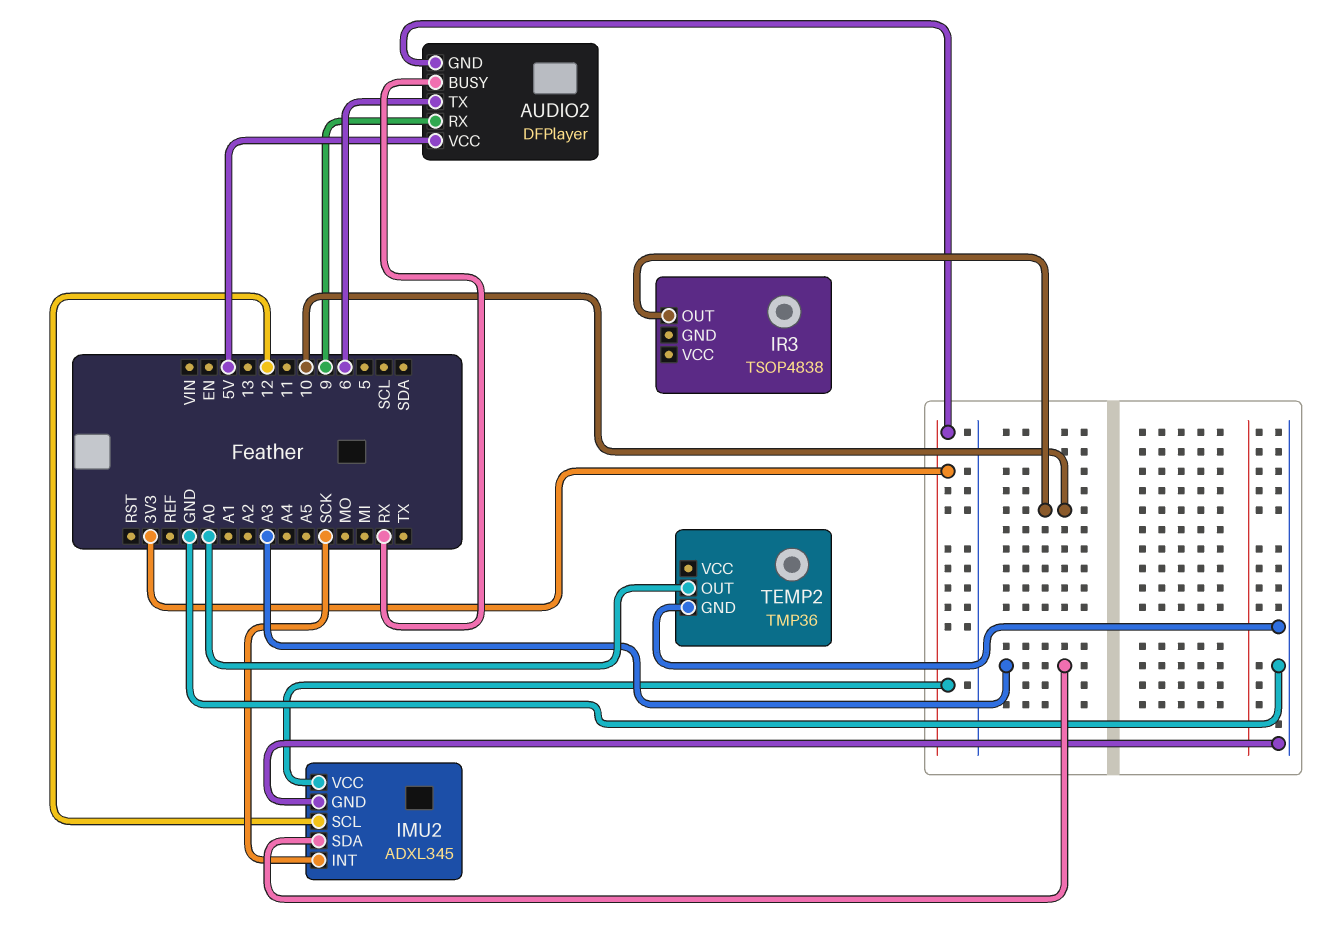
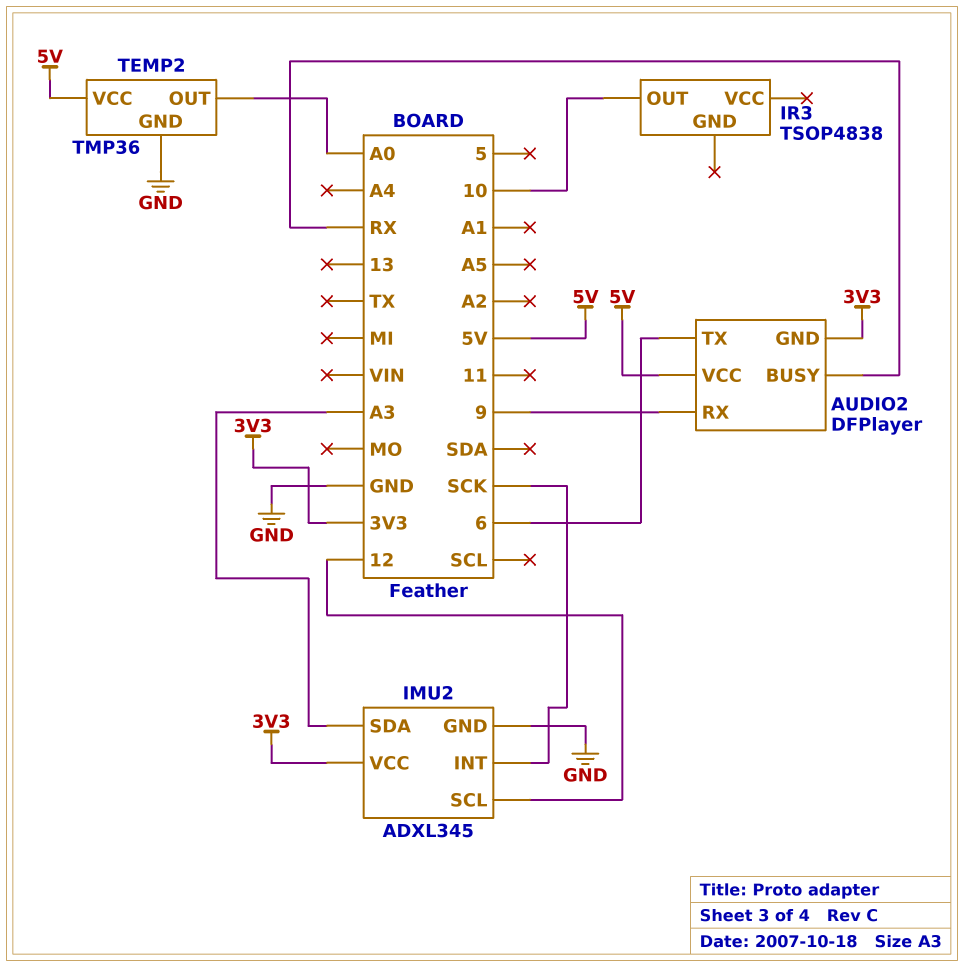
TEMP2 pin VCC: none -> 5V

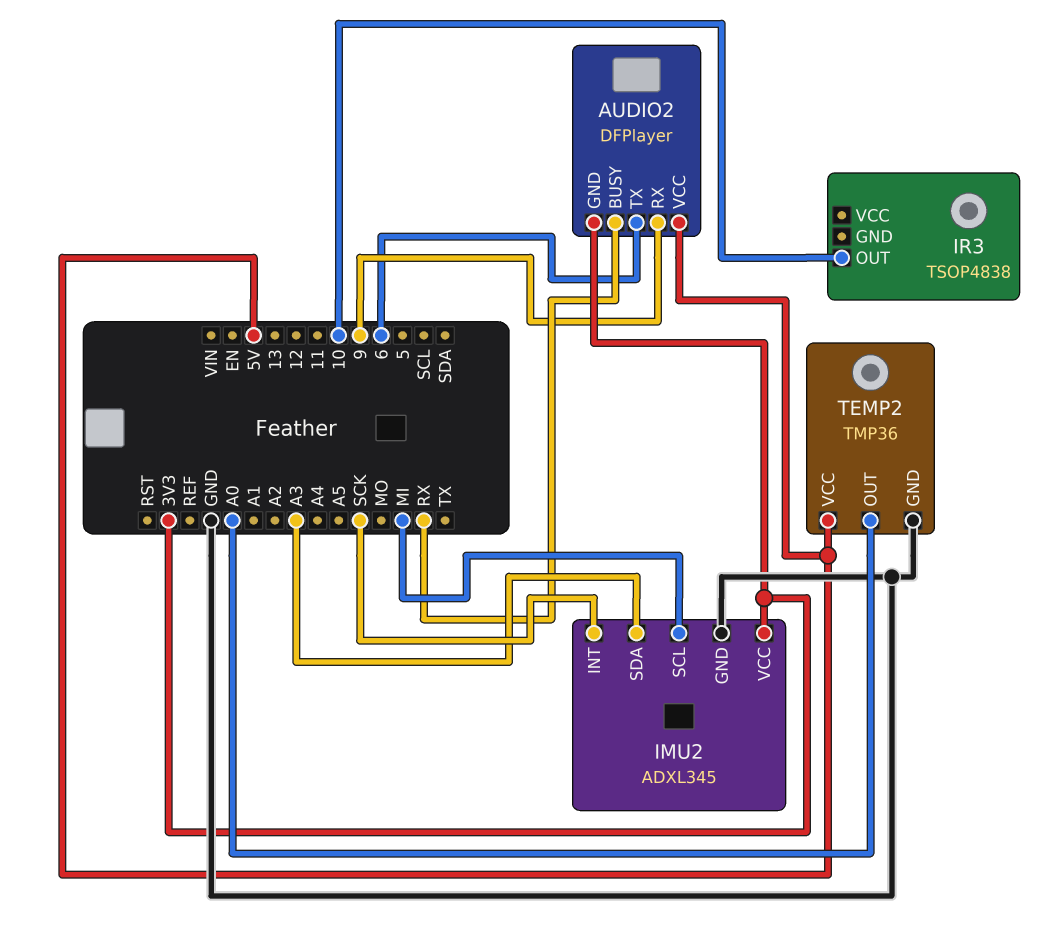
IMU2 pin SCL: 12 -> MI

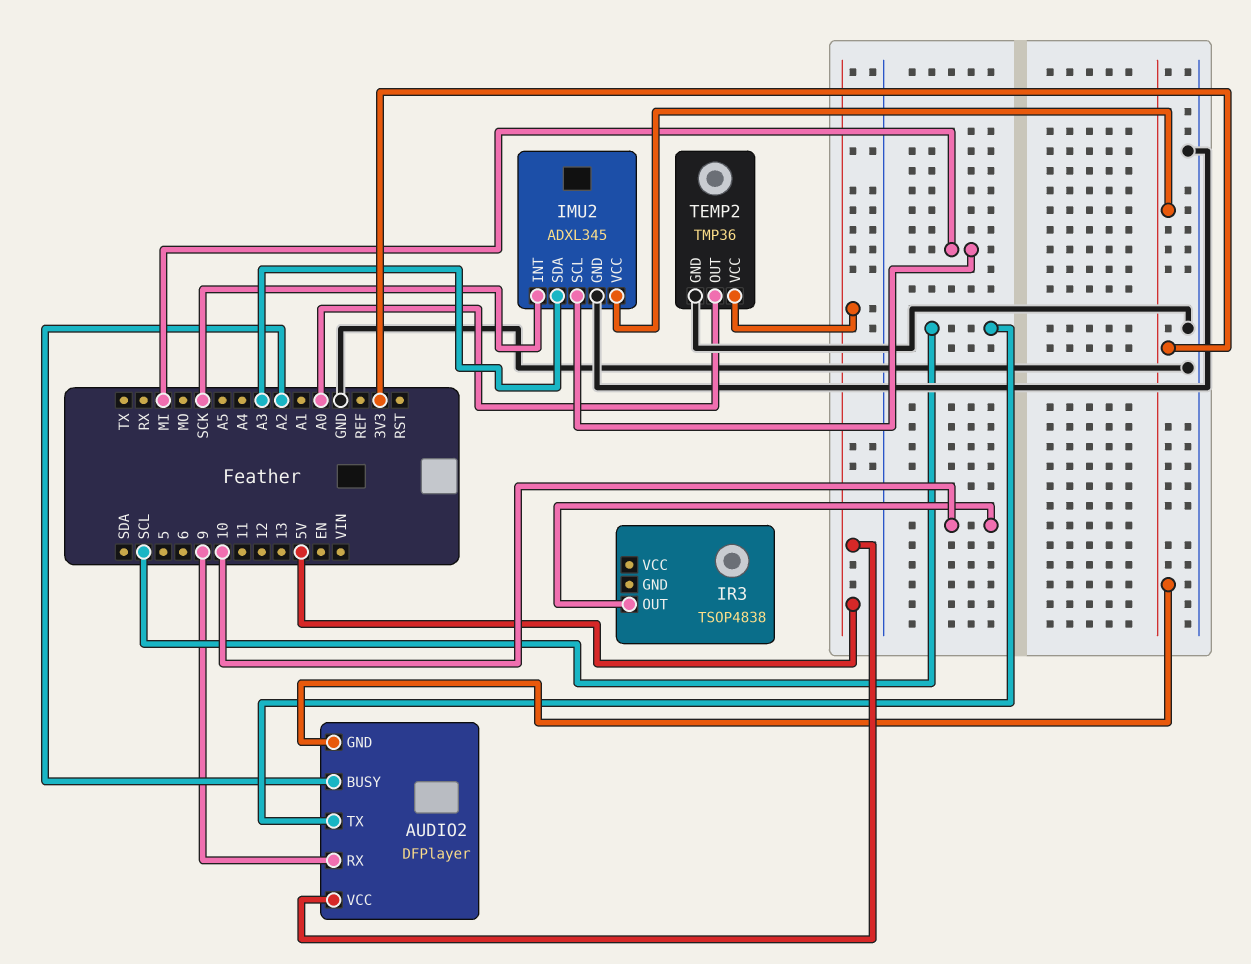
AUDIO2 pin BUSY: RX -> A2
AUDIO2 pin TX: 6 -> SCL

